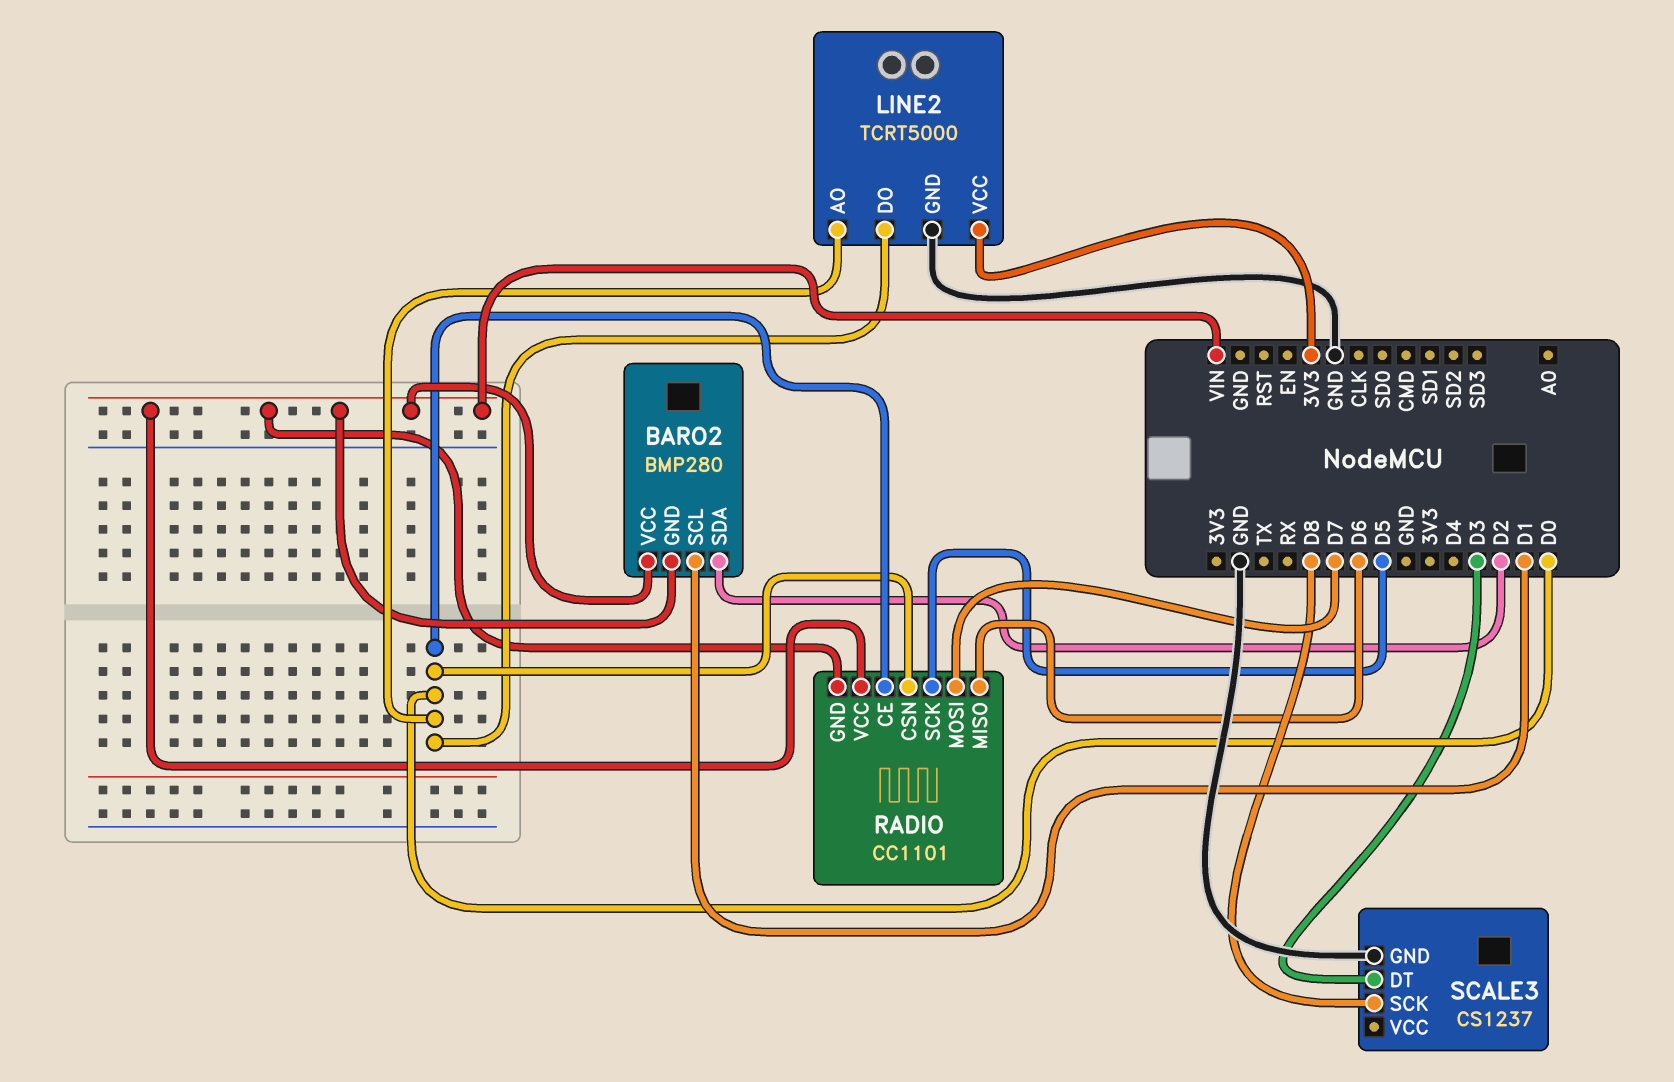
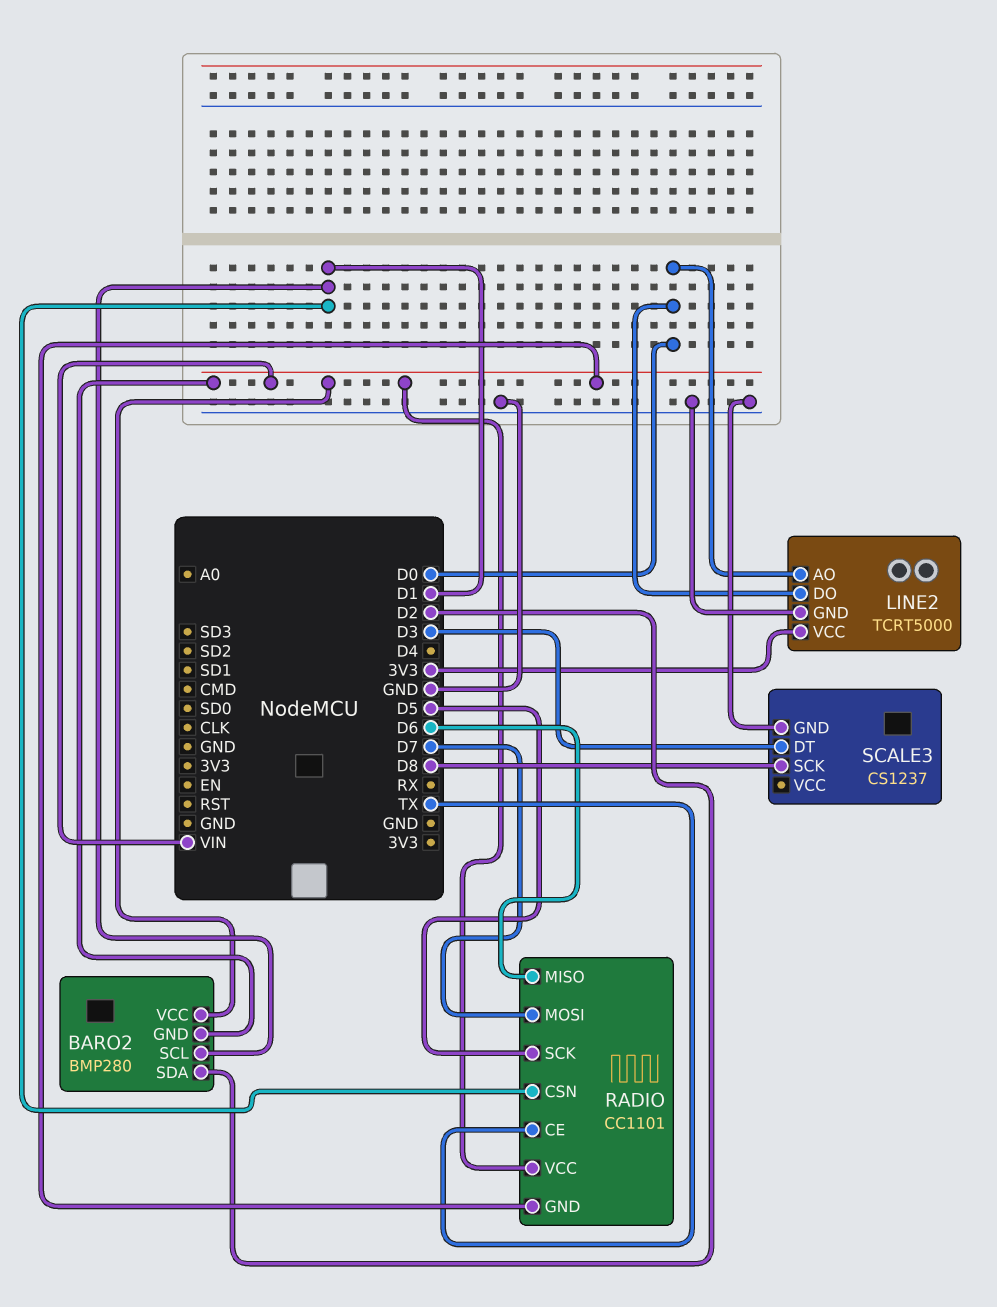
RADIO pin CE: D0 -> TX
RADIO pin CSN: D0 -> D1

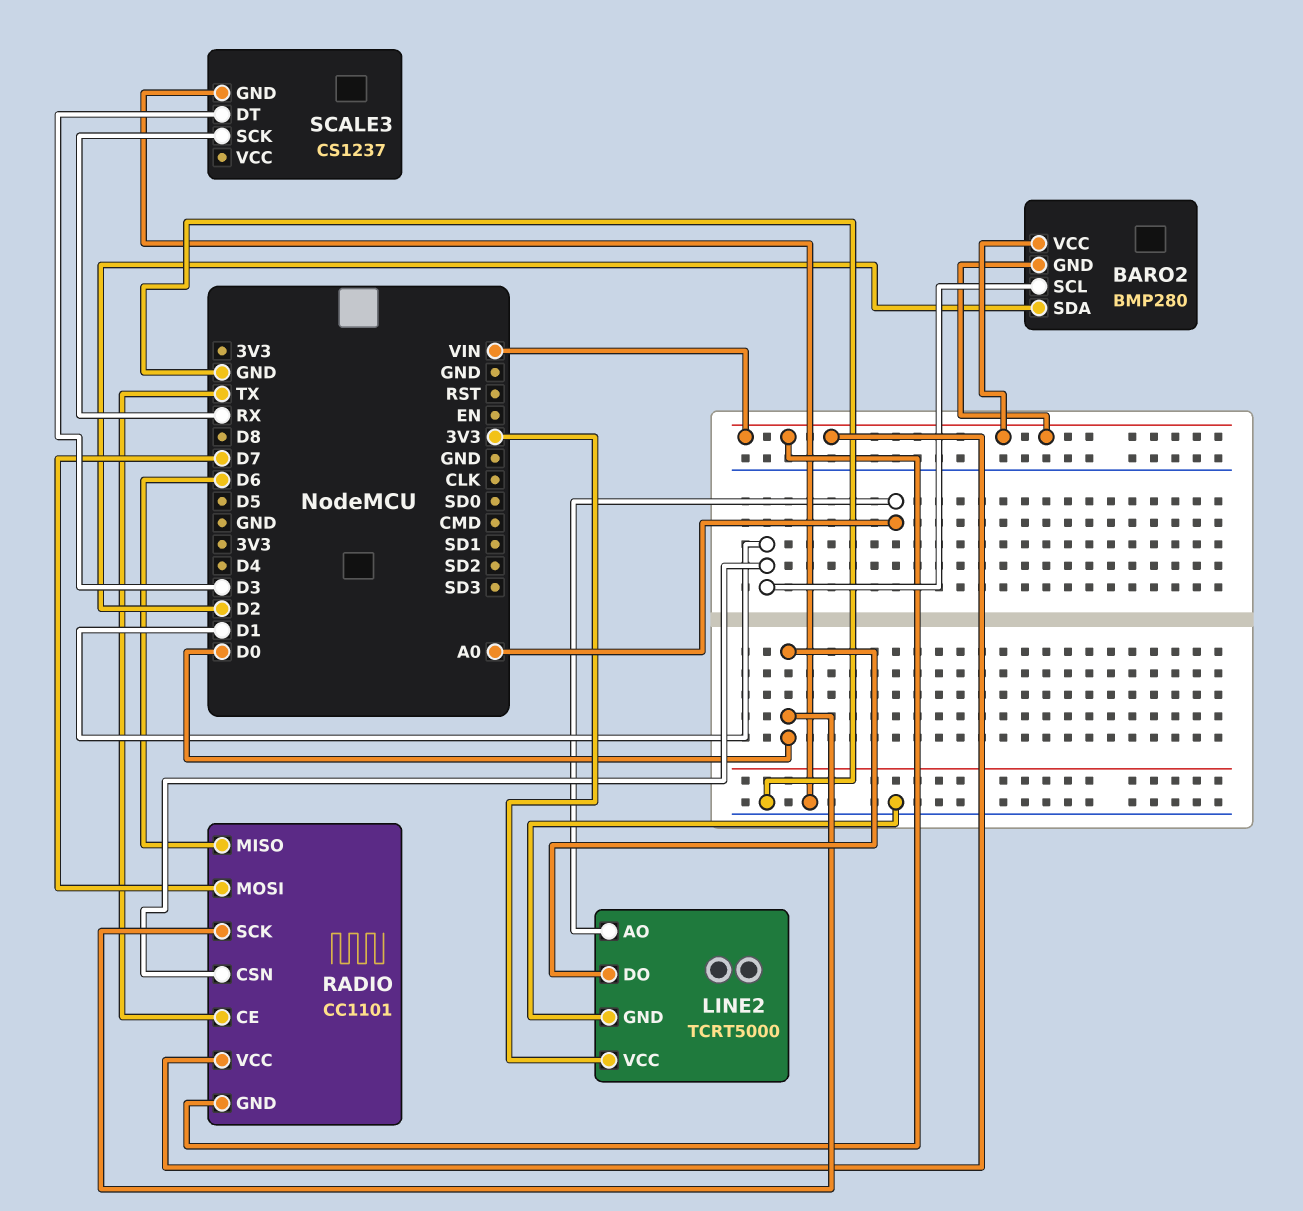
LINE2 pin AO: D0 -> A0
RADIO pin SCK: D5 -> D0
SCALE3 pin SCK: D8 -> RX

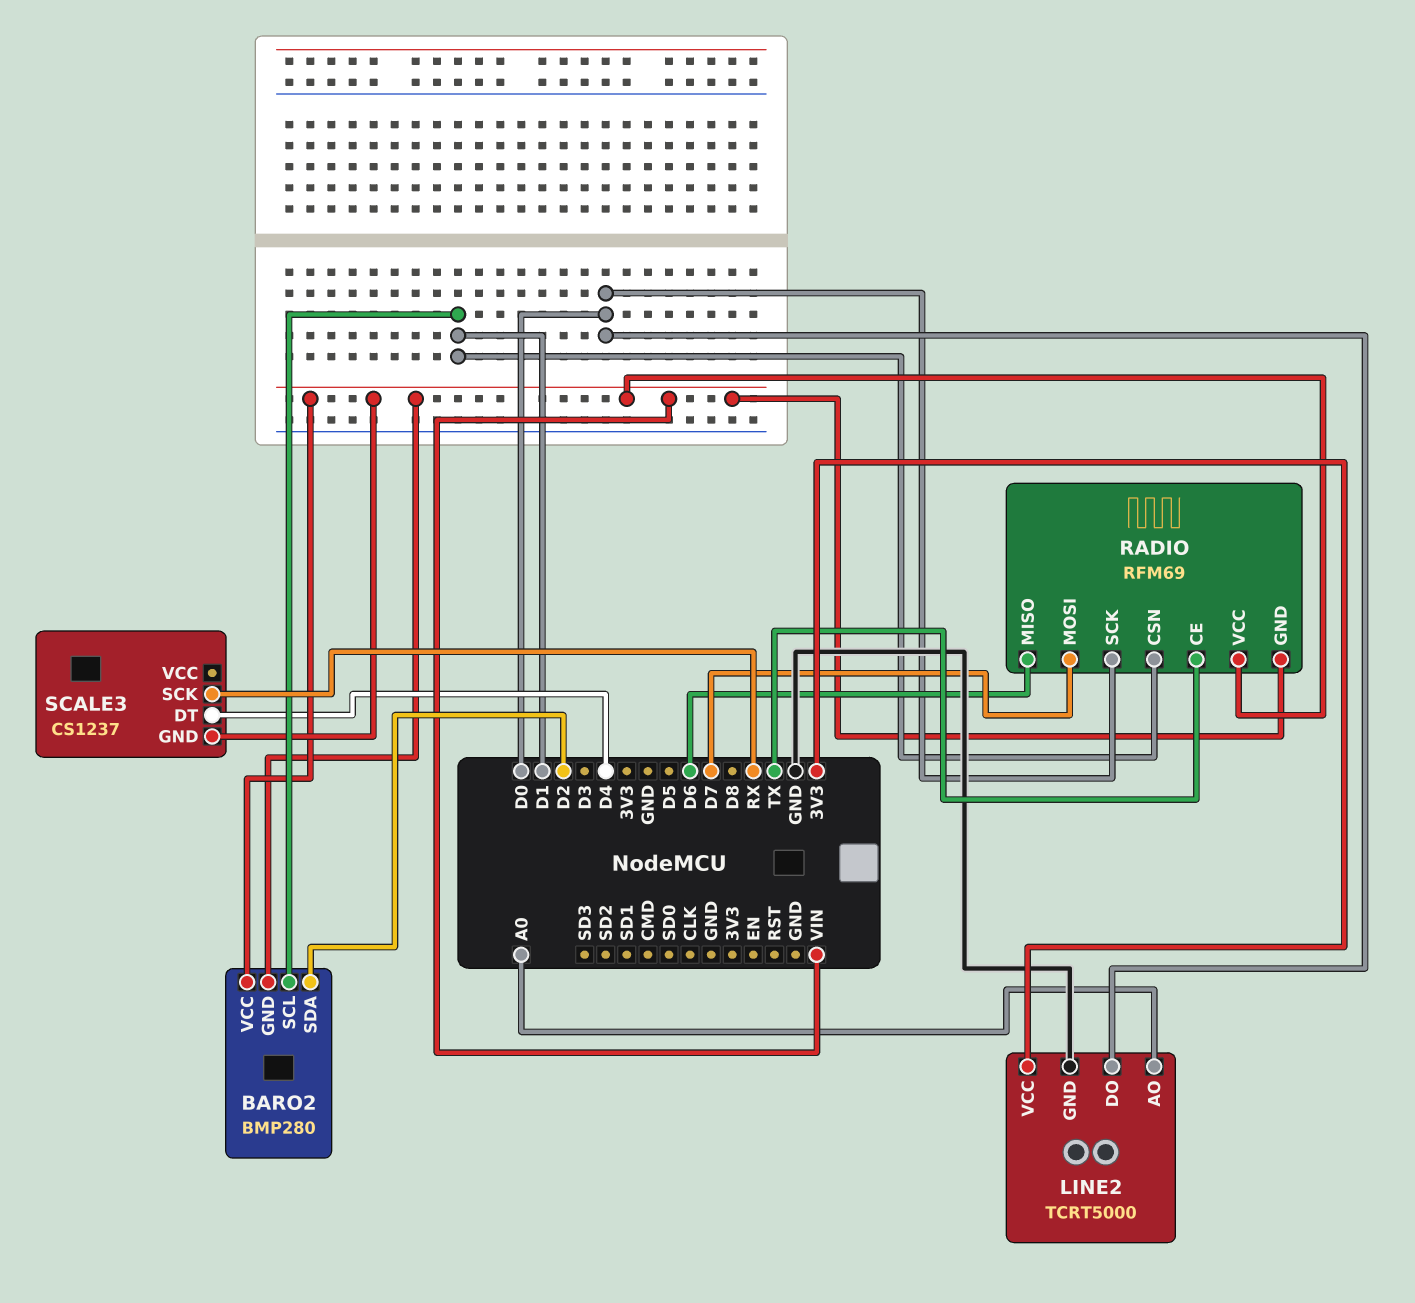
RADIO: CC1101 -> RFM69
SCALE3 pin DT: D3 -> D4
SCALE3 pin GND: GND -> VIN

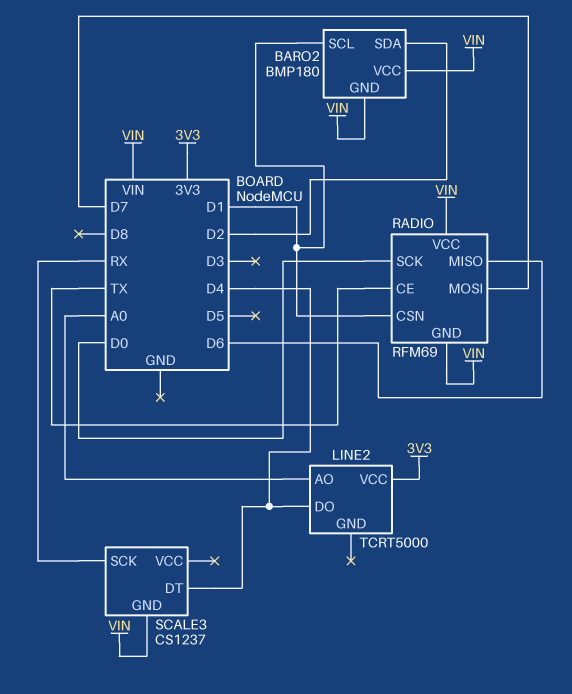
BARO2: BMP280 -> BMP180
LINE2 pin DO: D0 -> D4
LINE2 pin GND: GND -> none

